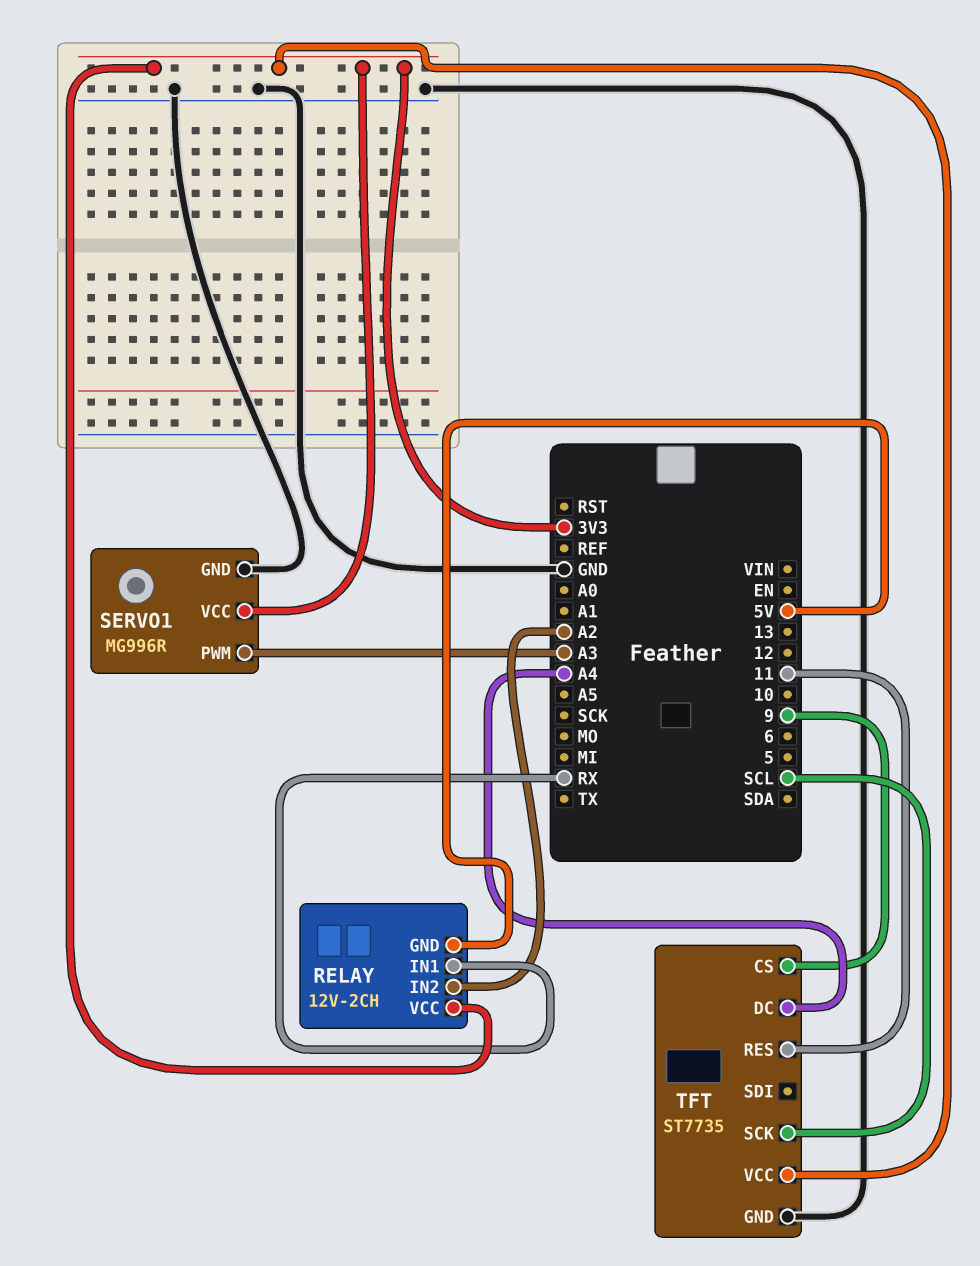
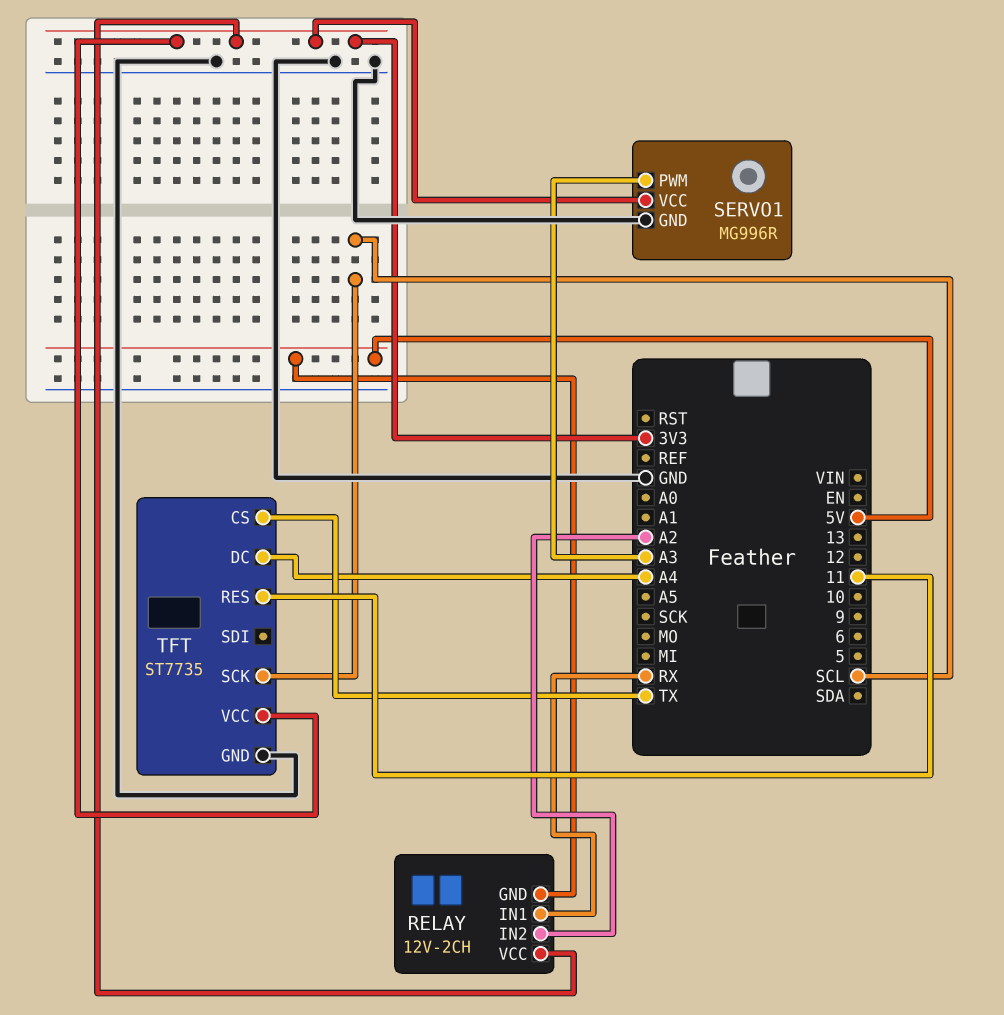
TFT pin CS: 9 -> TX

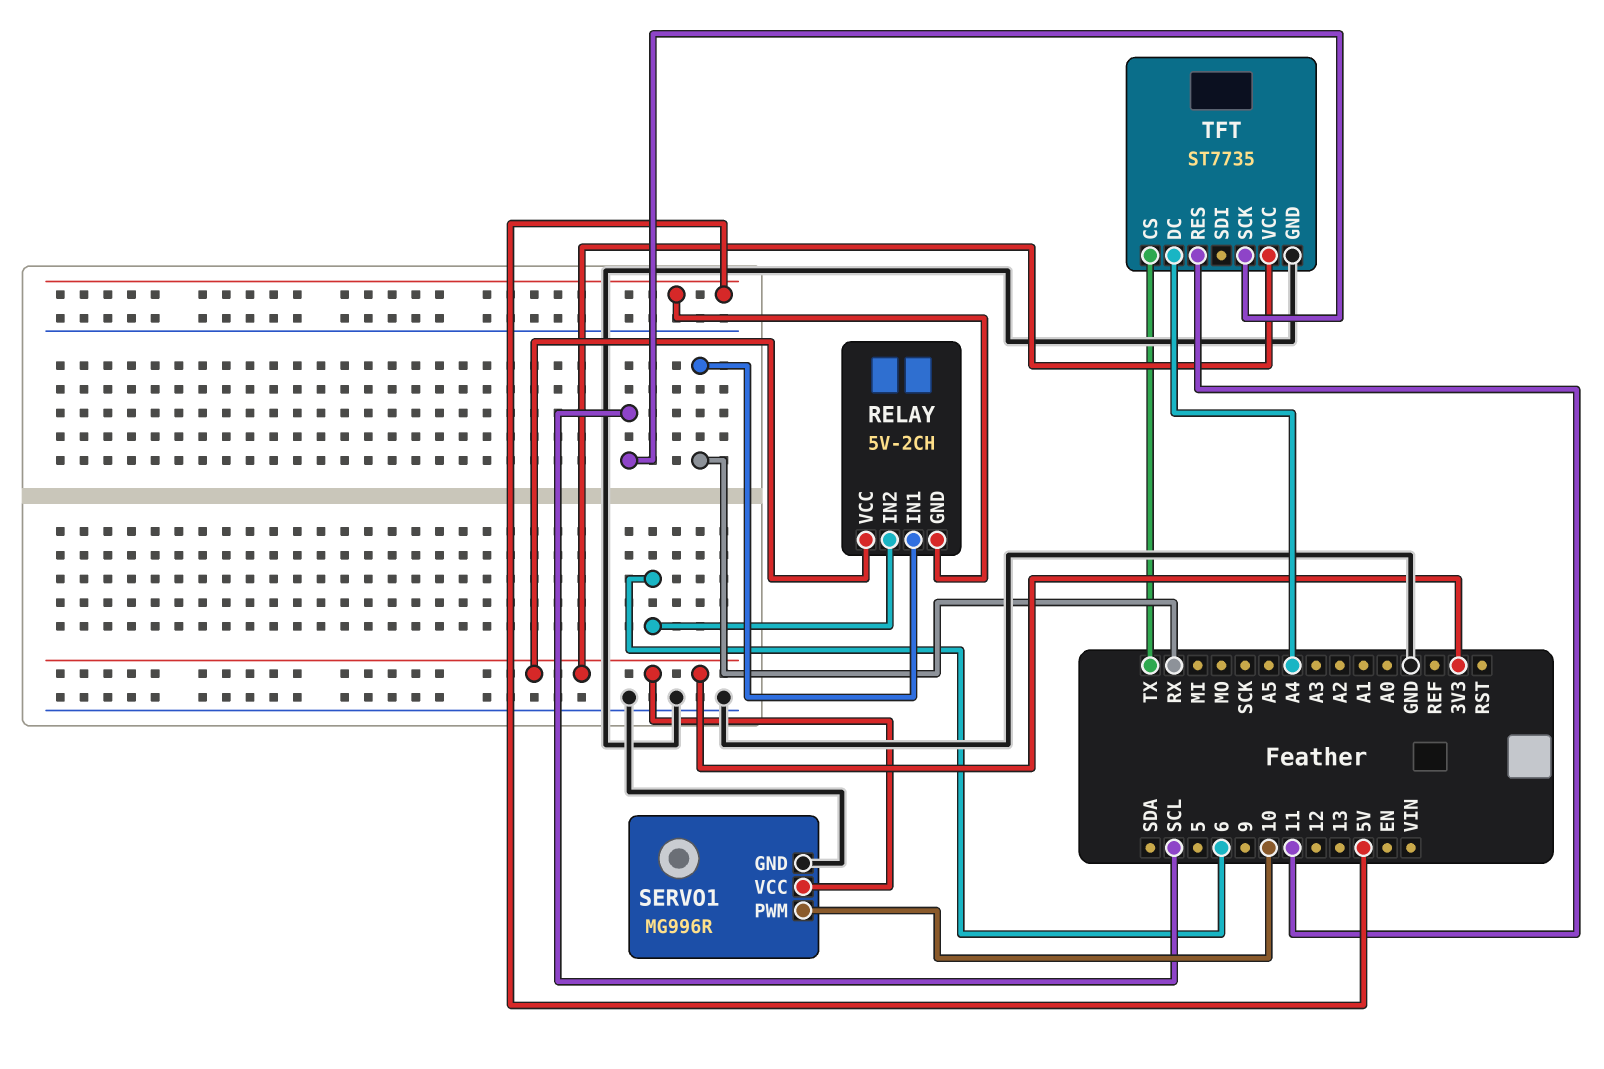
RELAY: 12V-2CH -> 5V-2CH
RELAY pin IN2: A2 -> 6
SERVO1 pin PWM: A3 -> 10

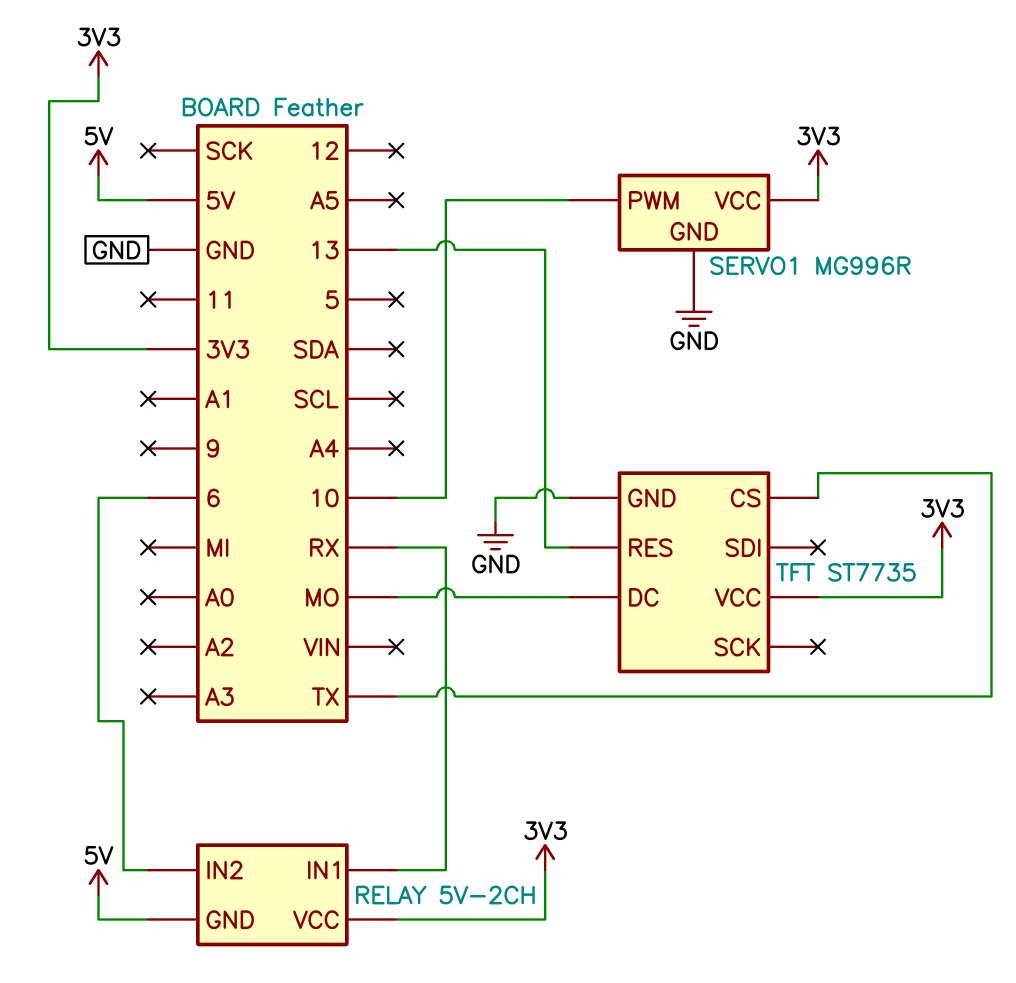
TFT pin DC: A4 -> MO
TFT pin RES: 11 -> 13
TFT pin SCK: SCL -> none

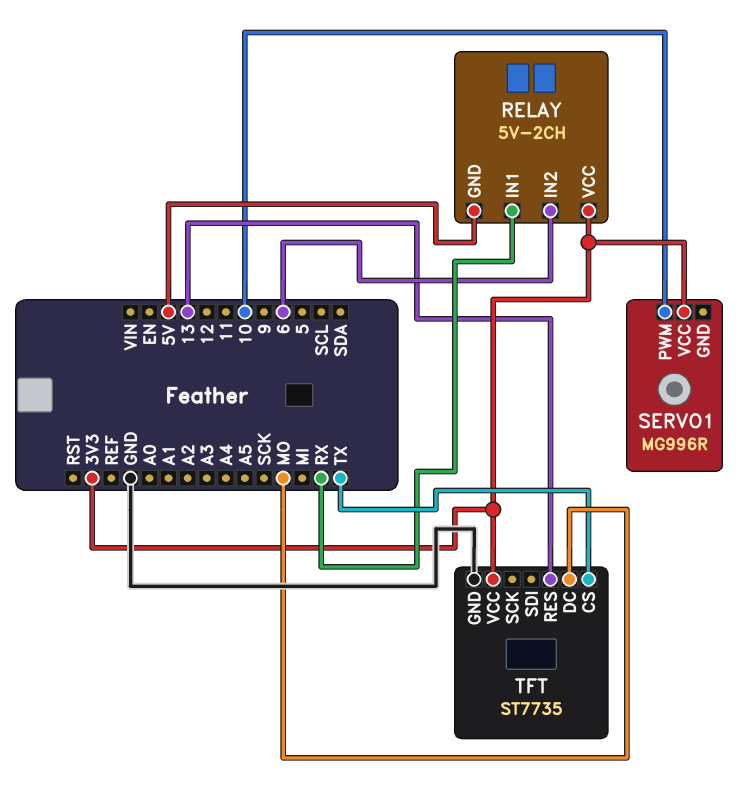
SERVO1 pin GND: GND -> none

